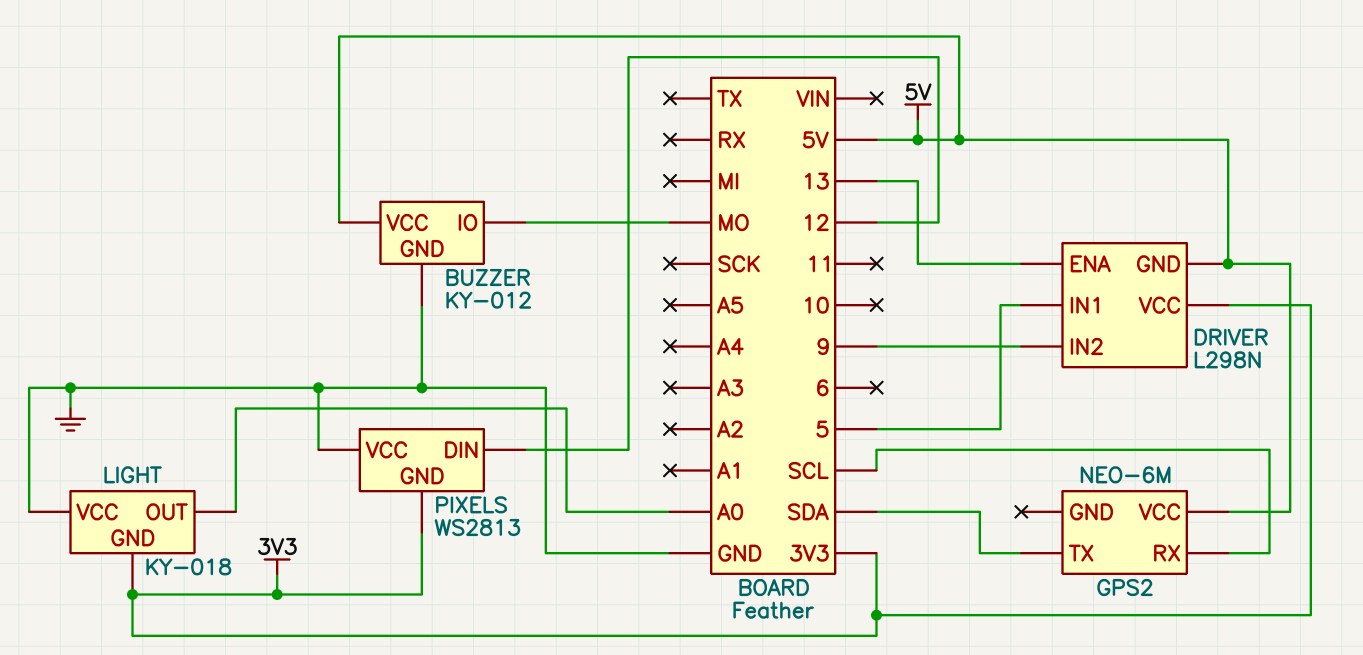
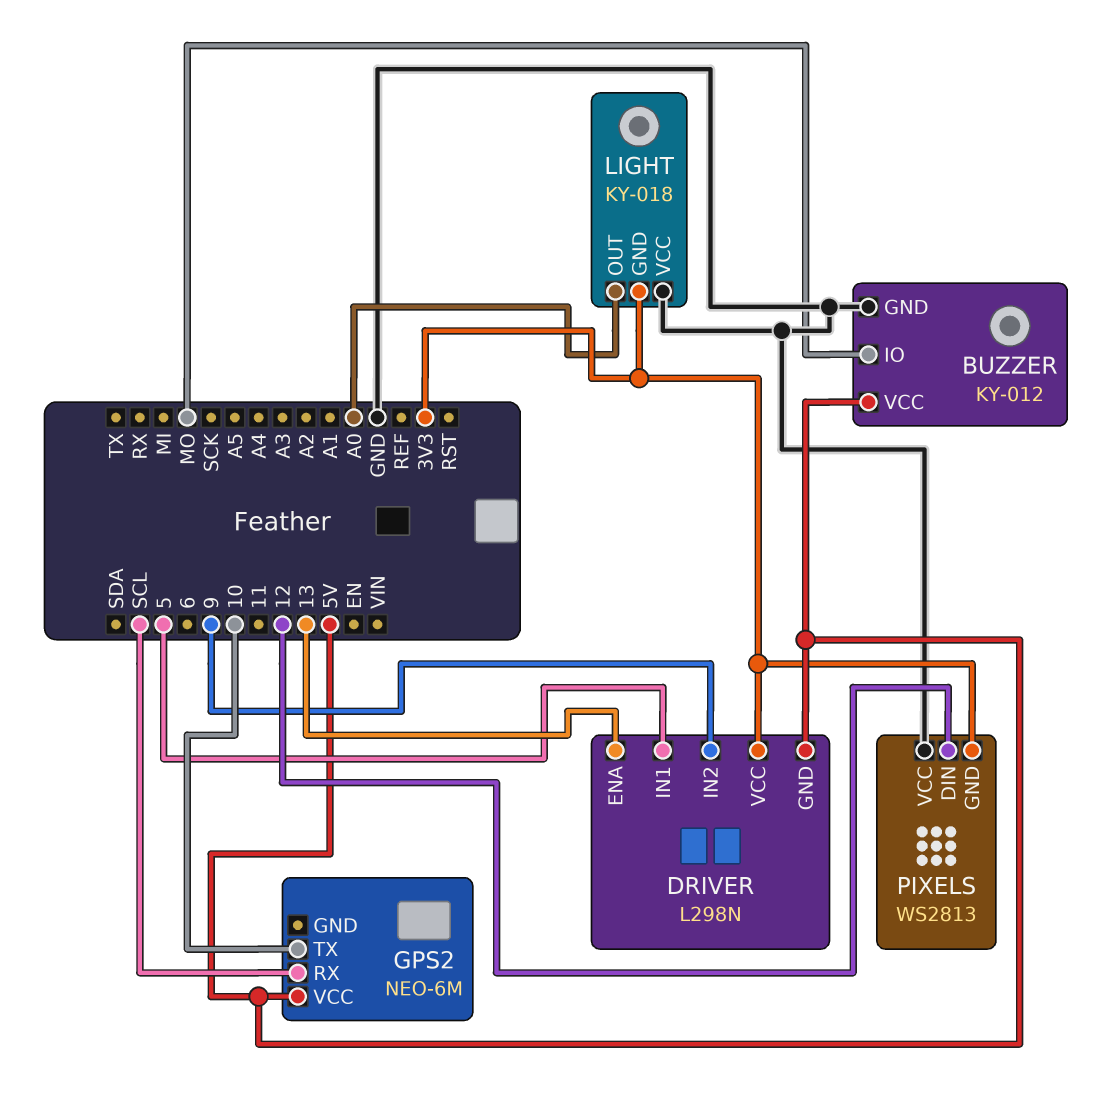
GPS2 pin TX: SDA -> 10

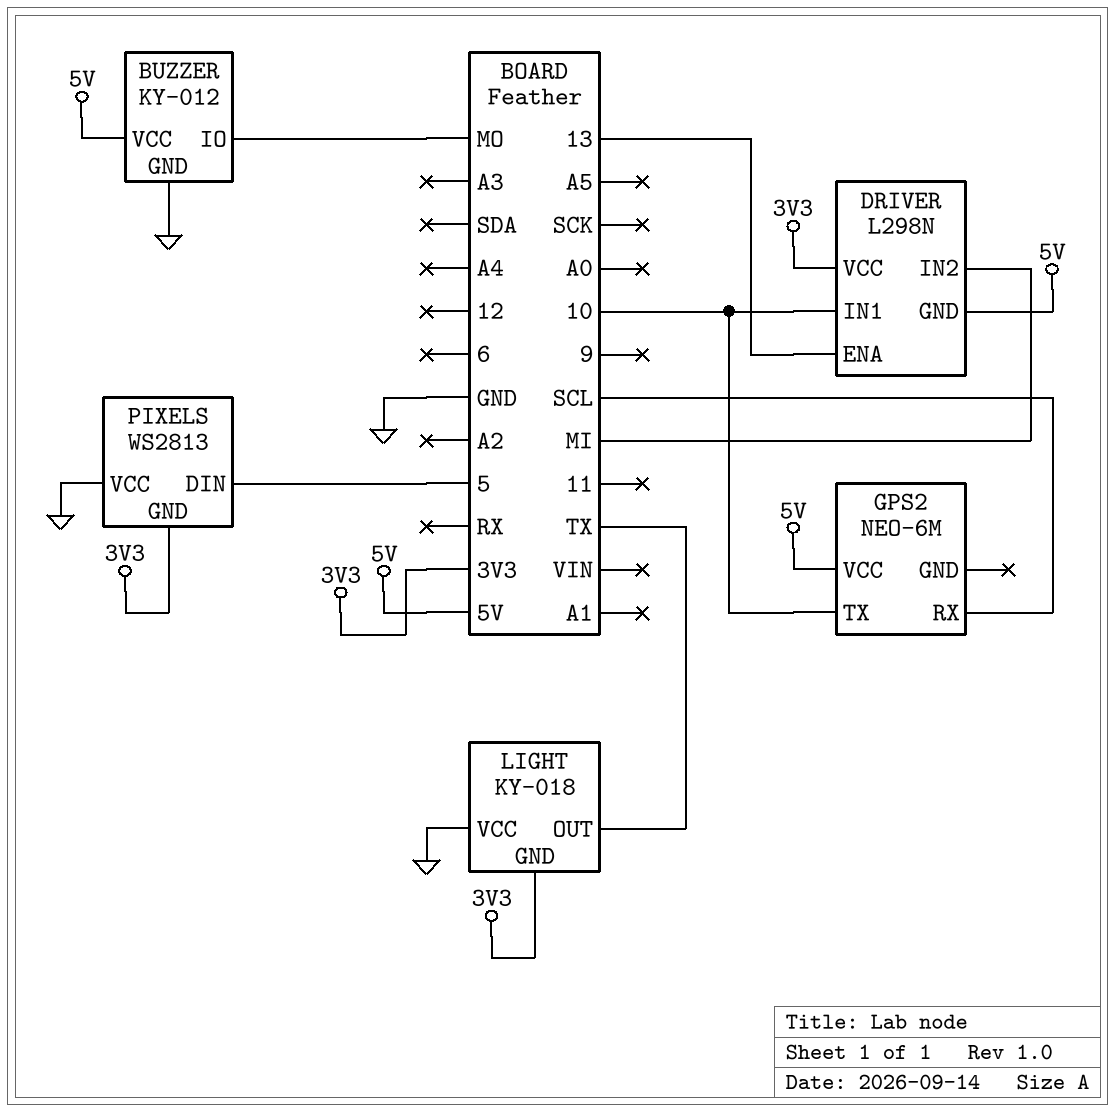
DRIVER pin IN1: 5 -> 10
DRIVER pin IN2: 9 -> MI
LIGHT pin OUT: A0 -> TX
PIXELS pin DIN: 12 -> 5

